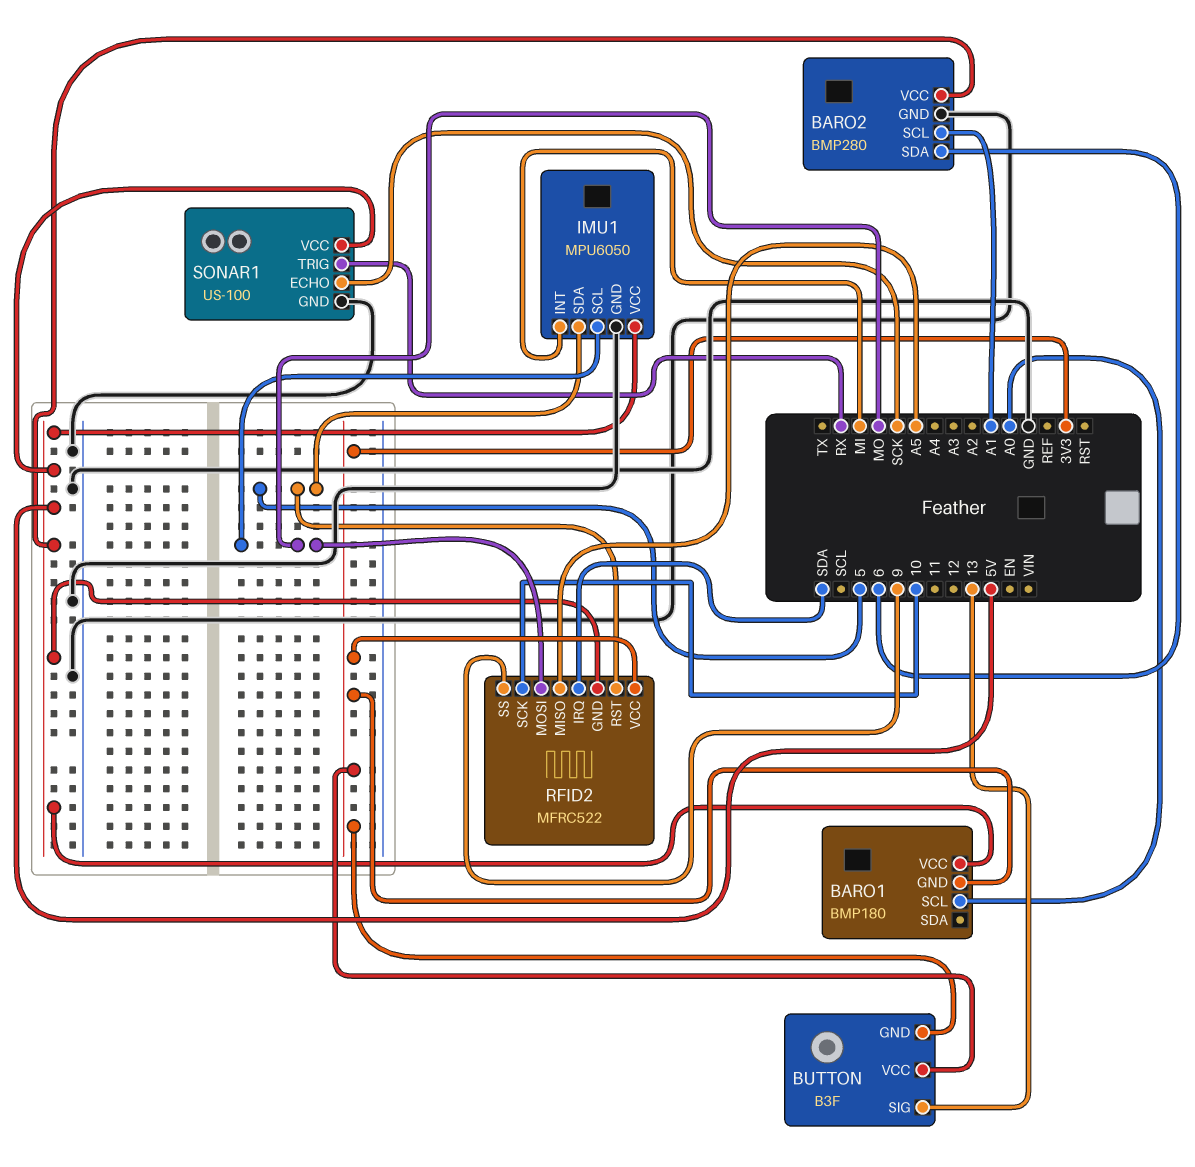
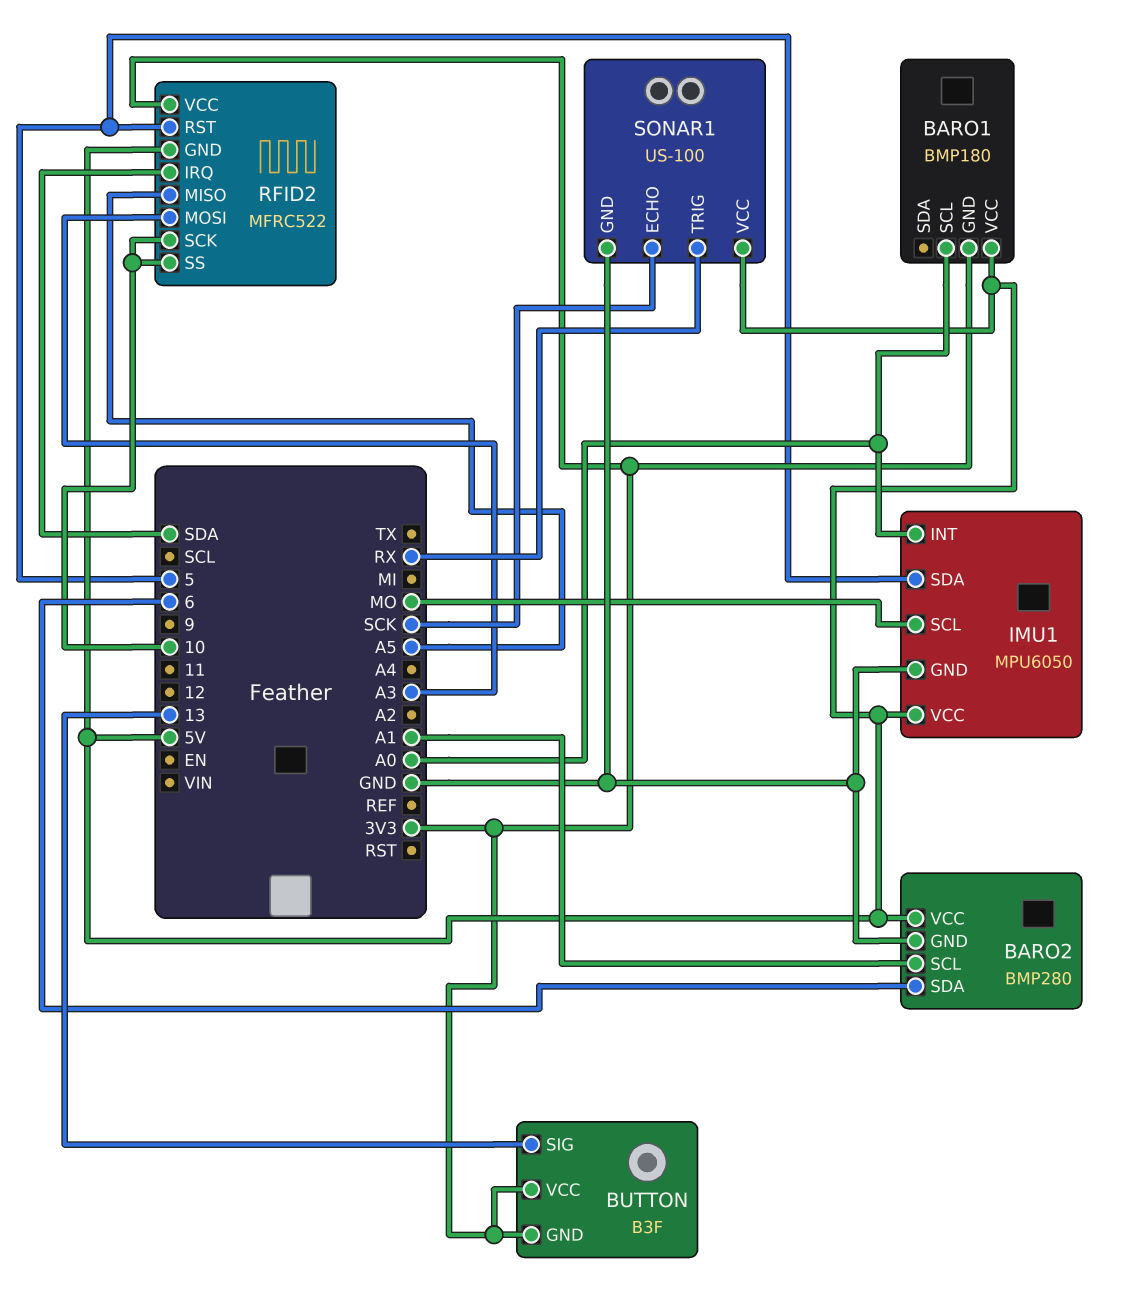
IMU1 pin INT: MI -> A0
RFID2 pin MOSI: MO -> A3
RFID2 pin SS: 9 -> 10

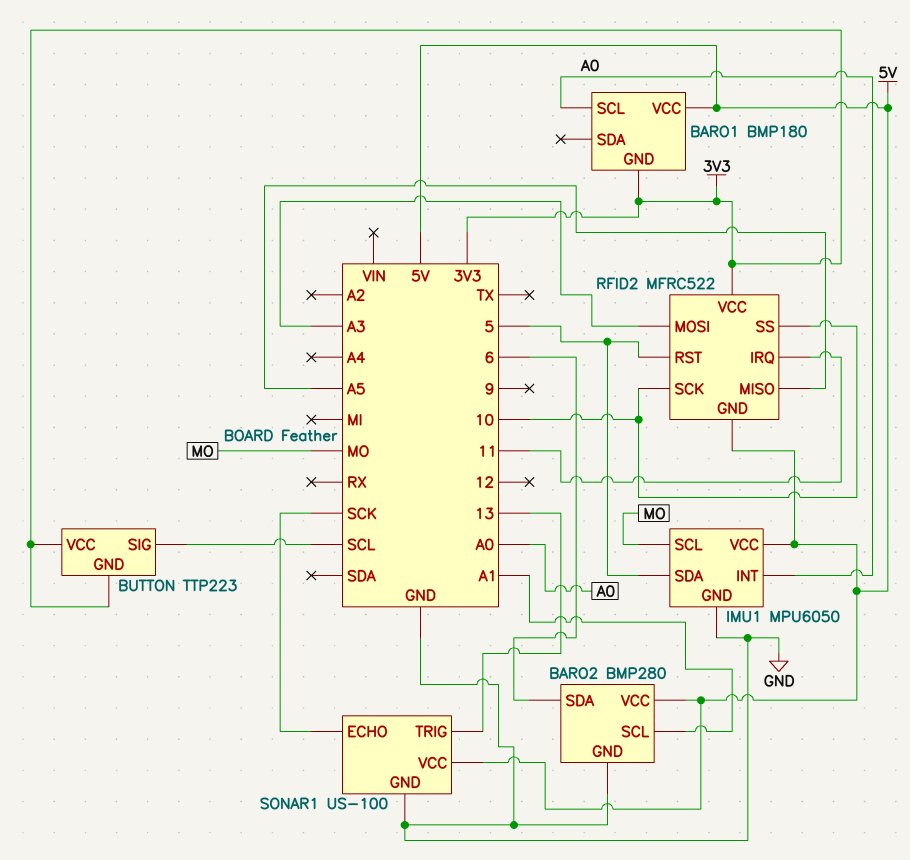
BUTTON: B3F -> TTP223
BUTTON pin SIG: 13 -> SCL
RFID2 pin IRQ: SDA -> 11
SONAR1 pin TRIG: RX -> 13

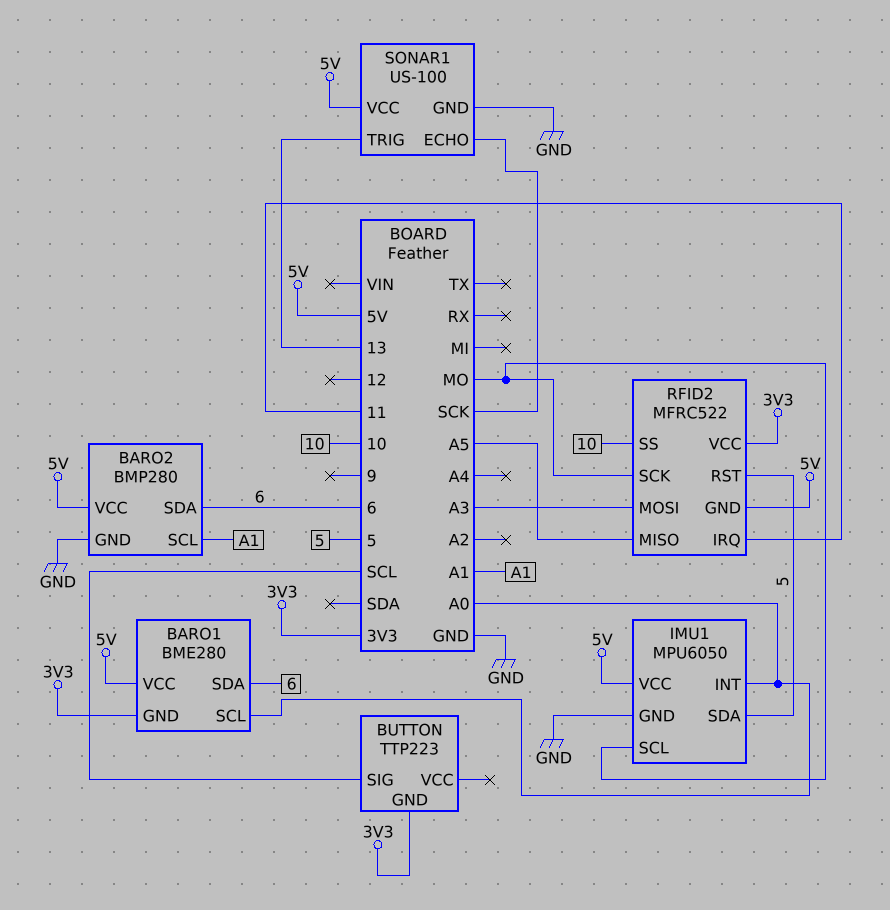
BARO1: BMP180 -> BME280
BARO1 pin SDA: none -> 6
BUTTON pin VCC: 3V3 -> none
RFID2 pin SCK: 10 -> MO

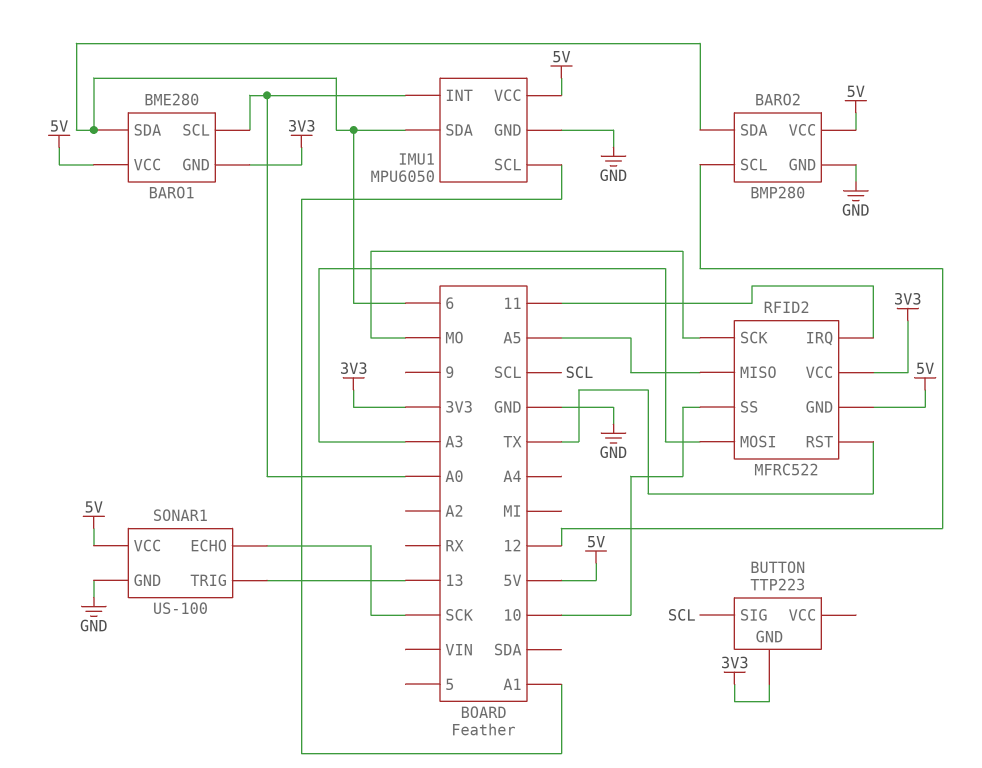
BARO2 pin SCL: A1 -> 12
IMU1 pin SCL: MO -> A1
IMU1 pin SDA: 5 -> 6
RFID2 pin RST: 5 -> TX

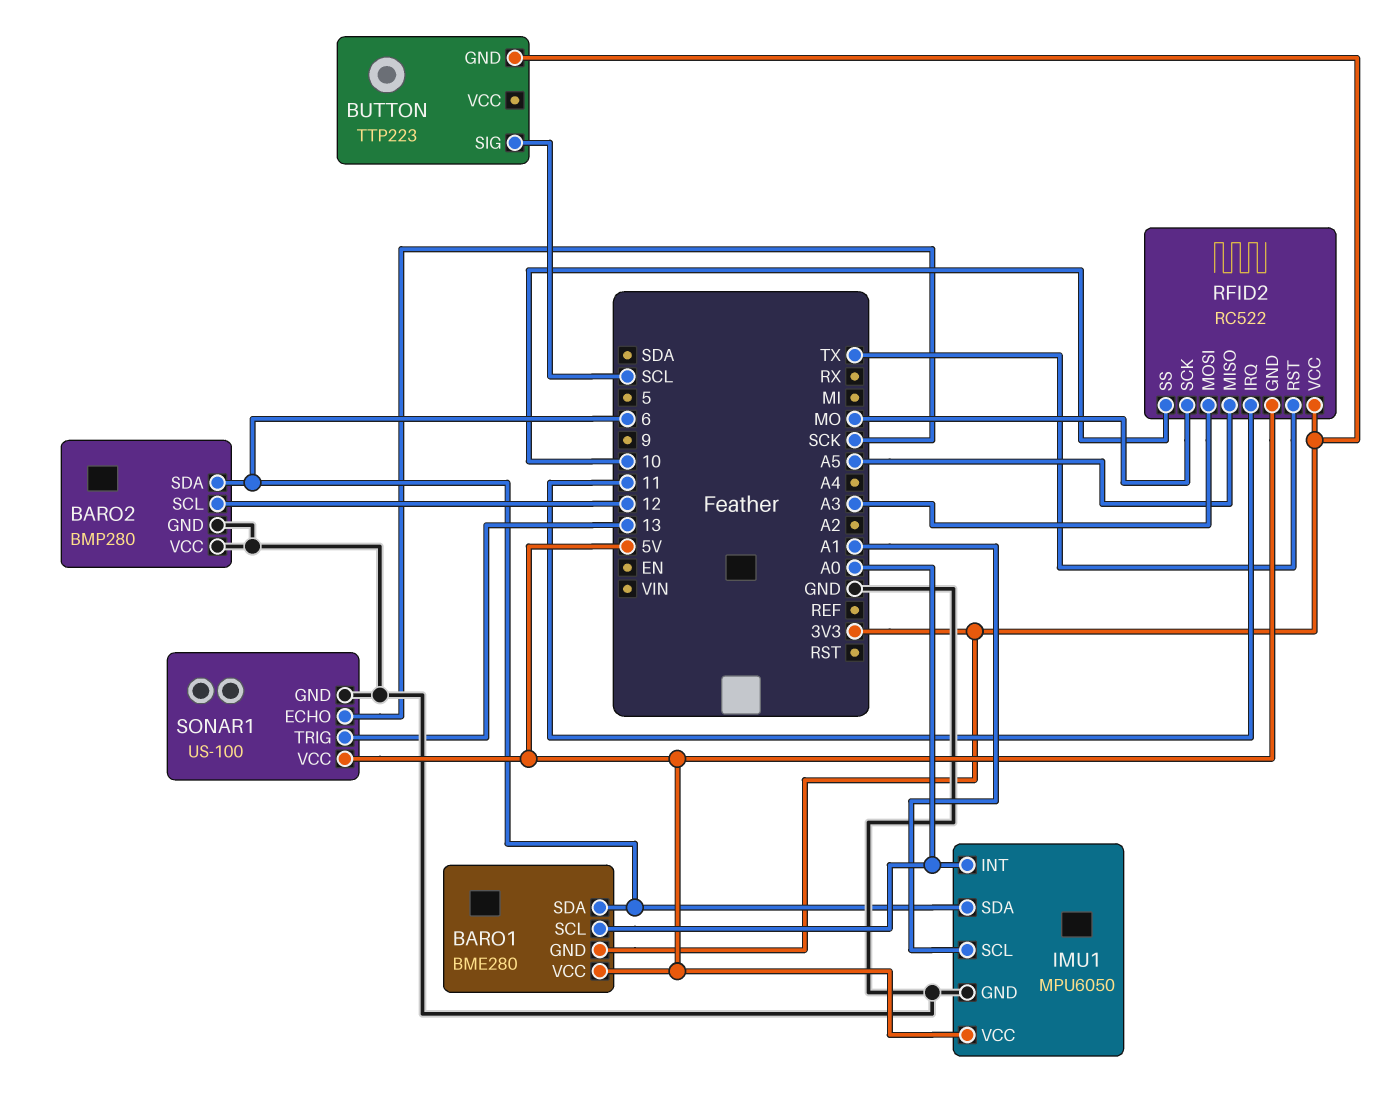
BARO2 pin VCC: 5V -> GND
RFID2: MFRC522 -> RC522

